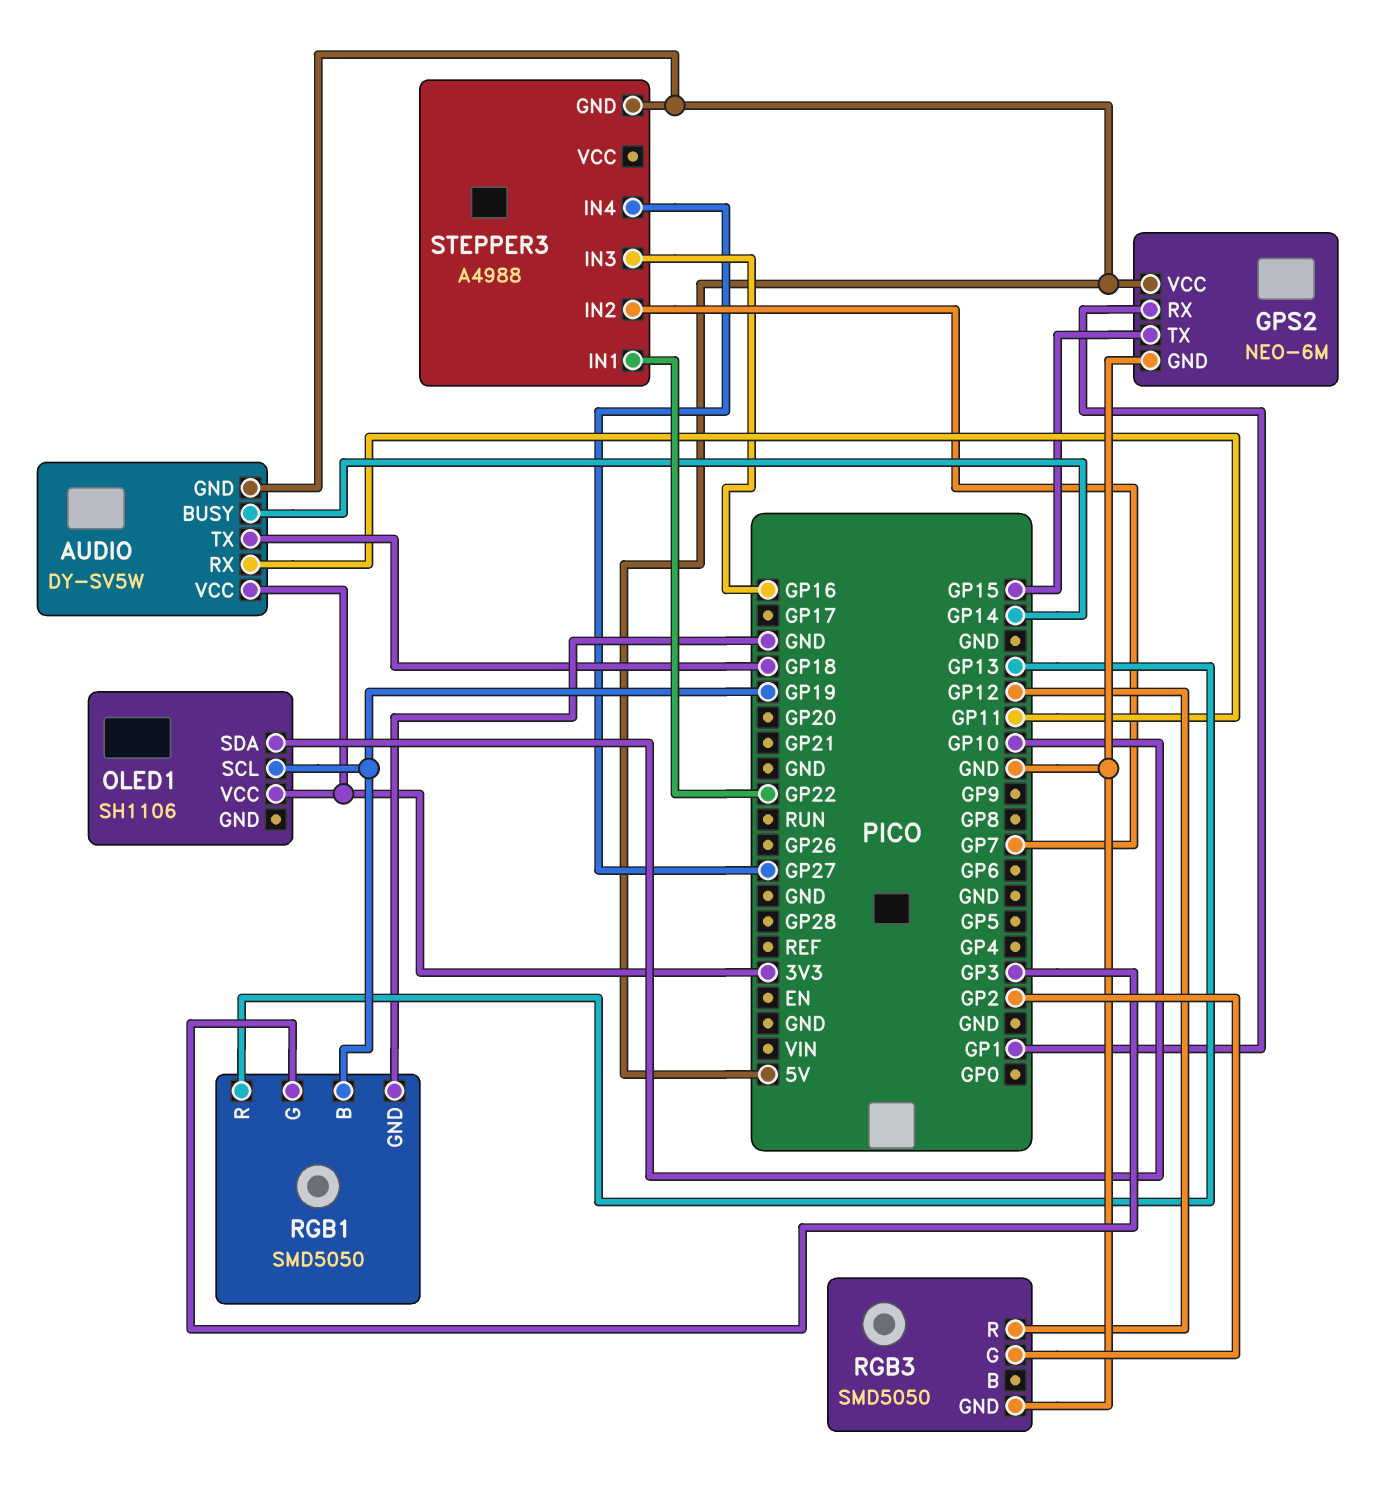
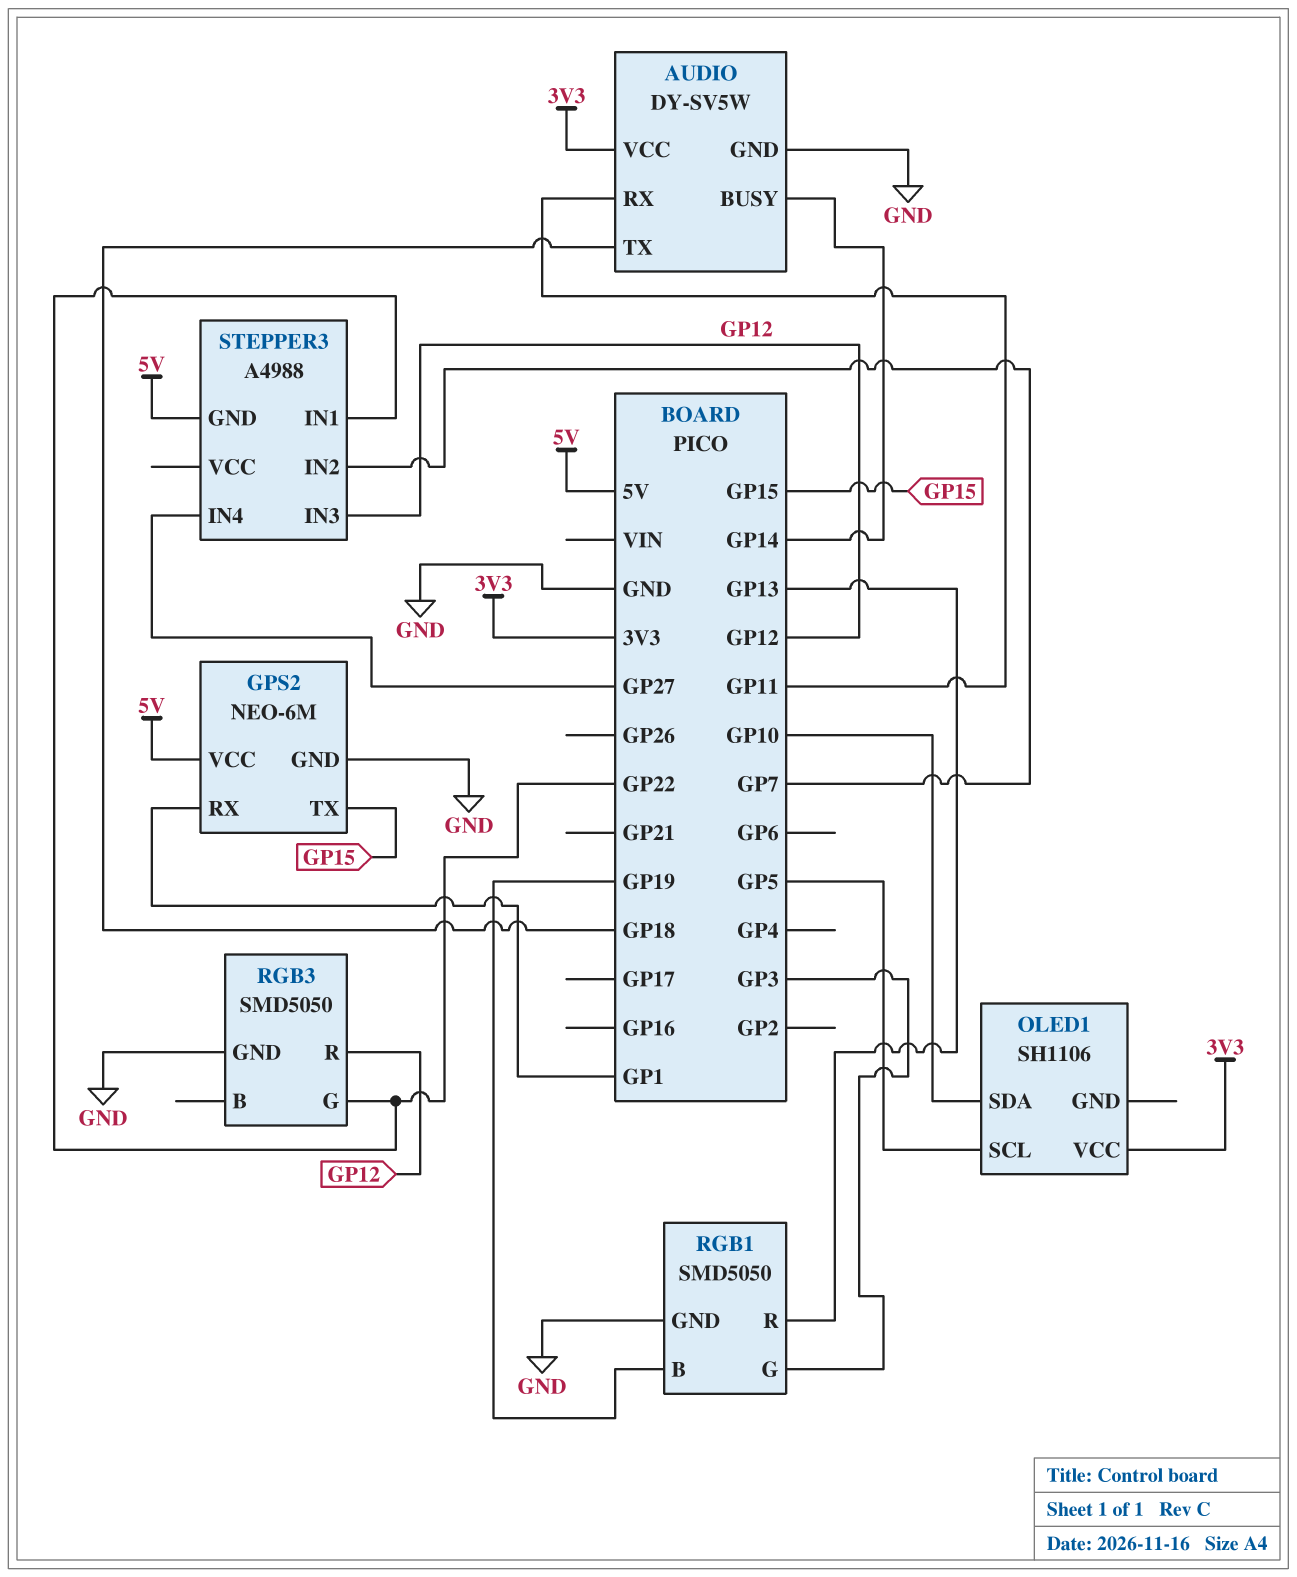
AUDIO pin GND: 5V -> GND
OLED1 pin SCL: GP19 -> GP5
RGB3 pin G: GP2 -> GP22
STEPPER3 pin IN3: GP16 -> GP12

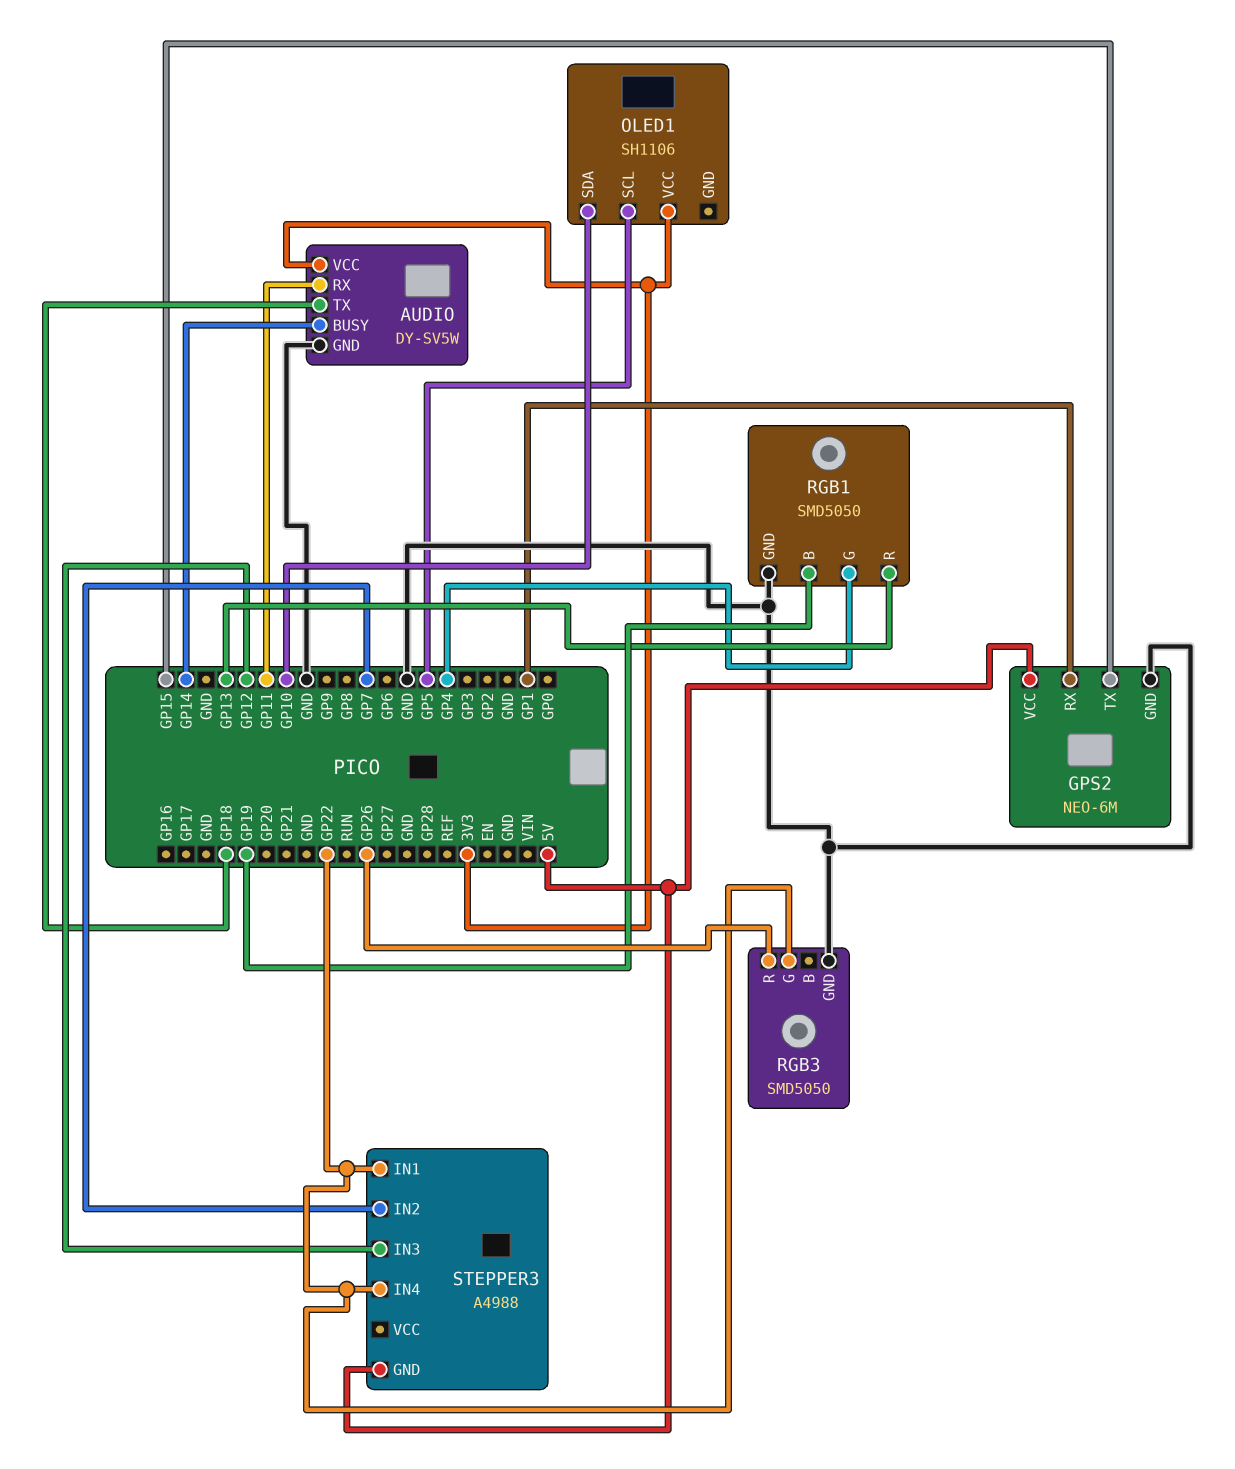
RGB1 pin G: GP3 -> GP4
RGB3 pin R: GP12 -> GP26
STEPPER3 pin IN4: GP27 -> GP22

